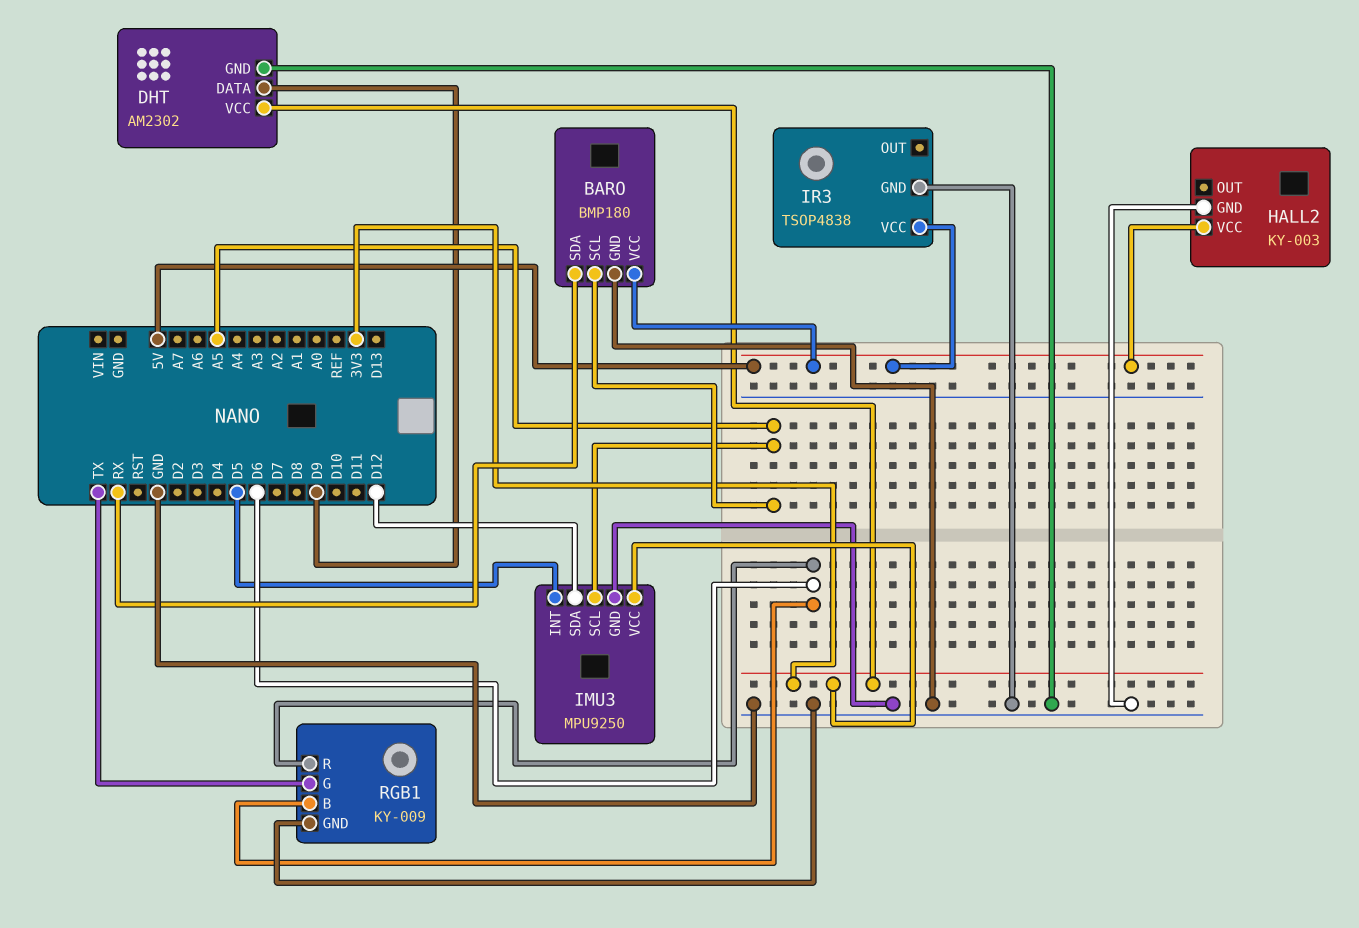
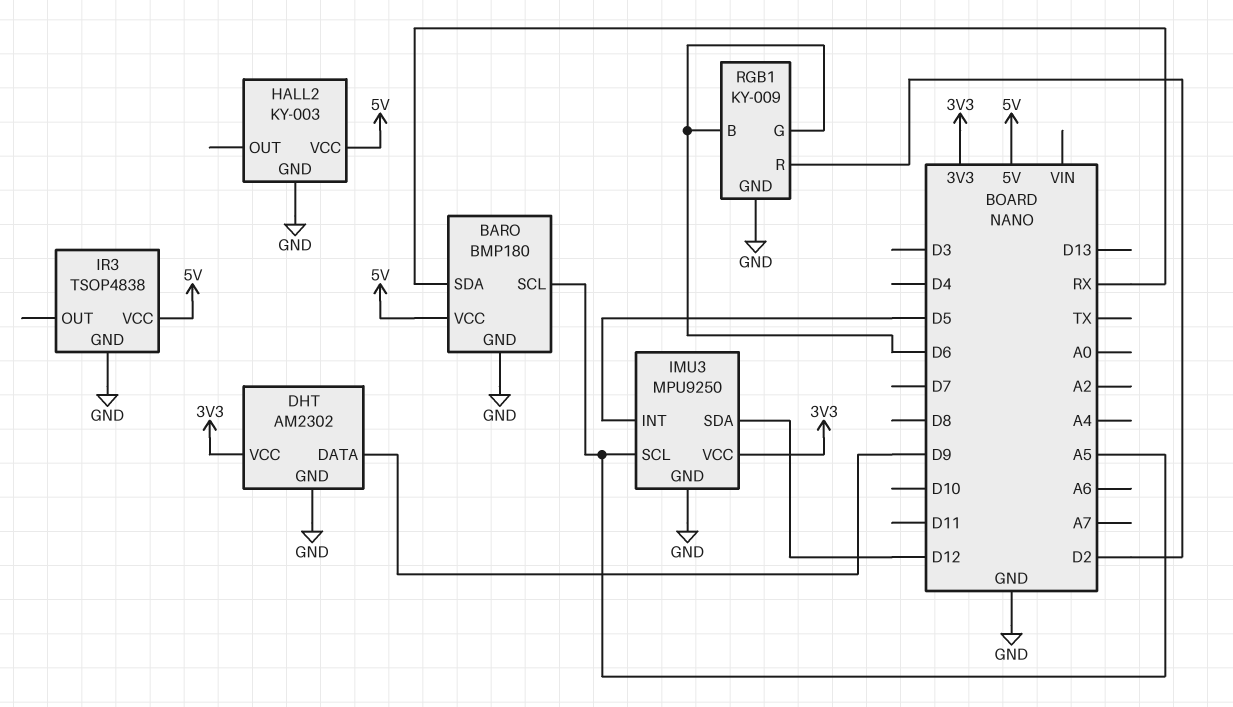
RGB1 pin G: TX -> D6
RGB1 pin R: D6 -> D2

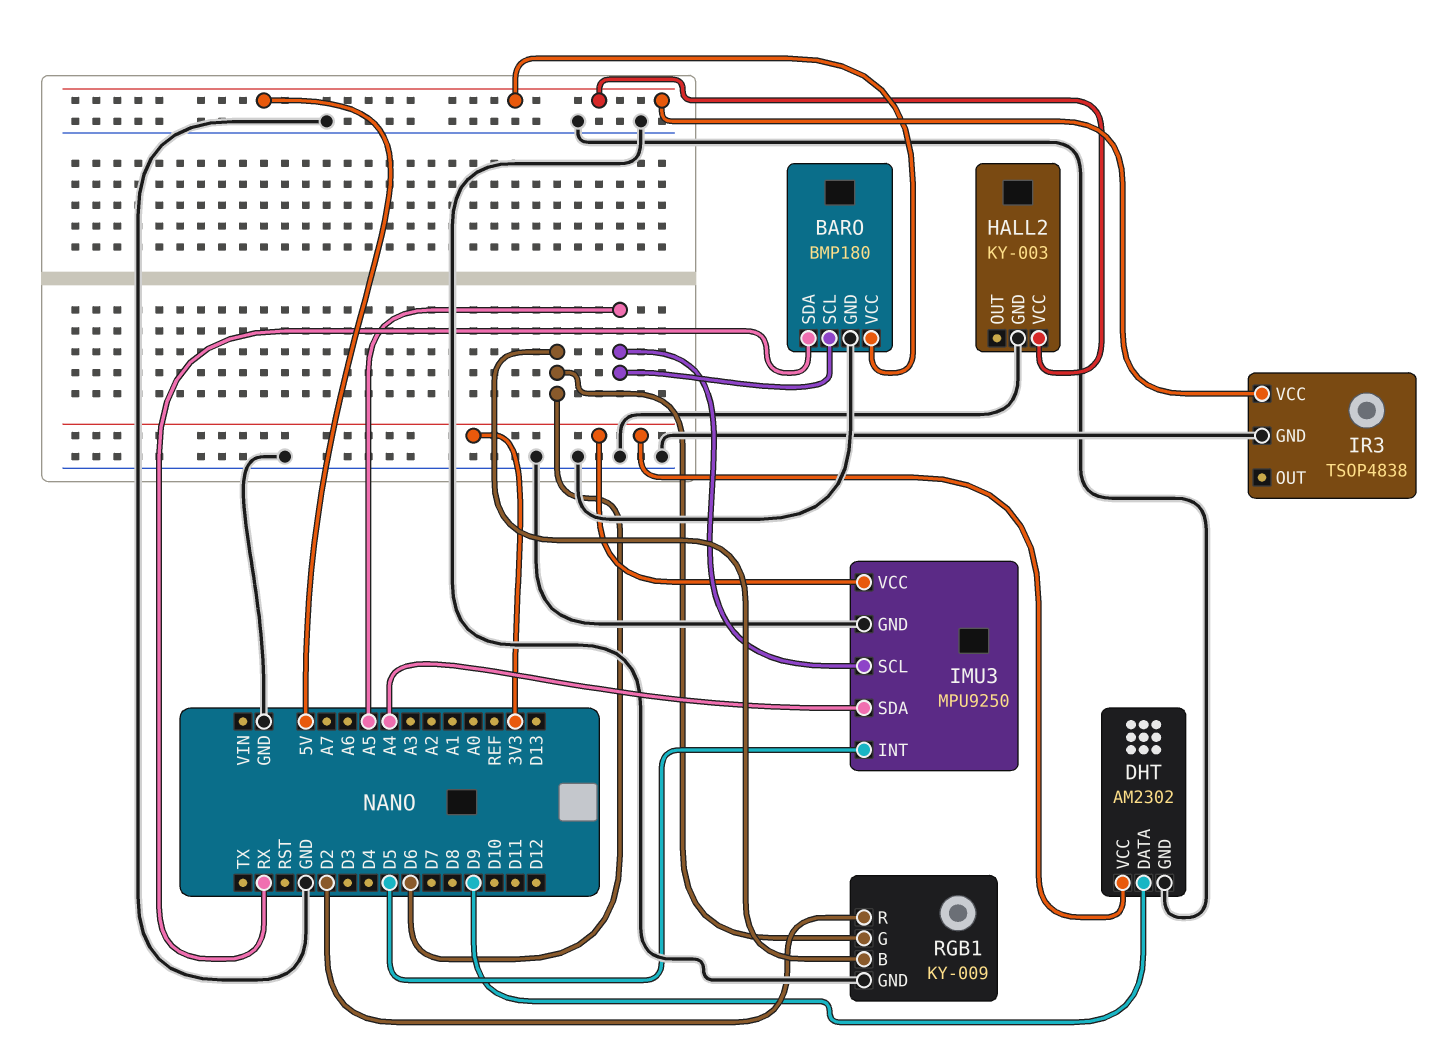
IMU3 pin SDA: D12 -> A4

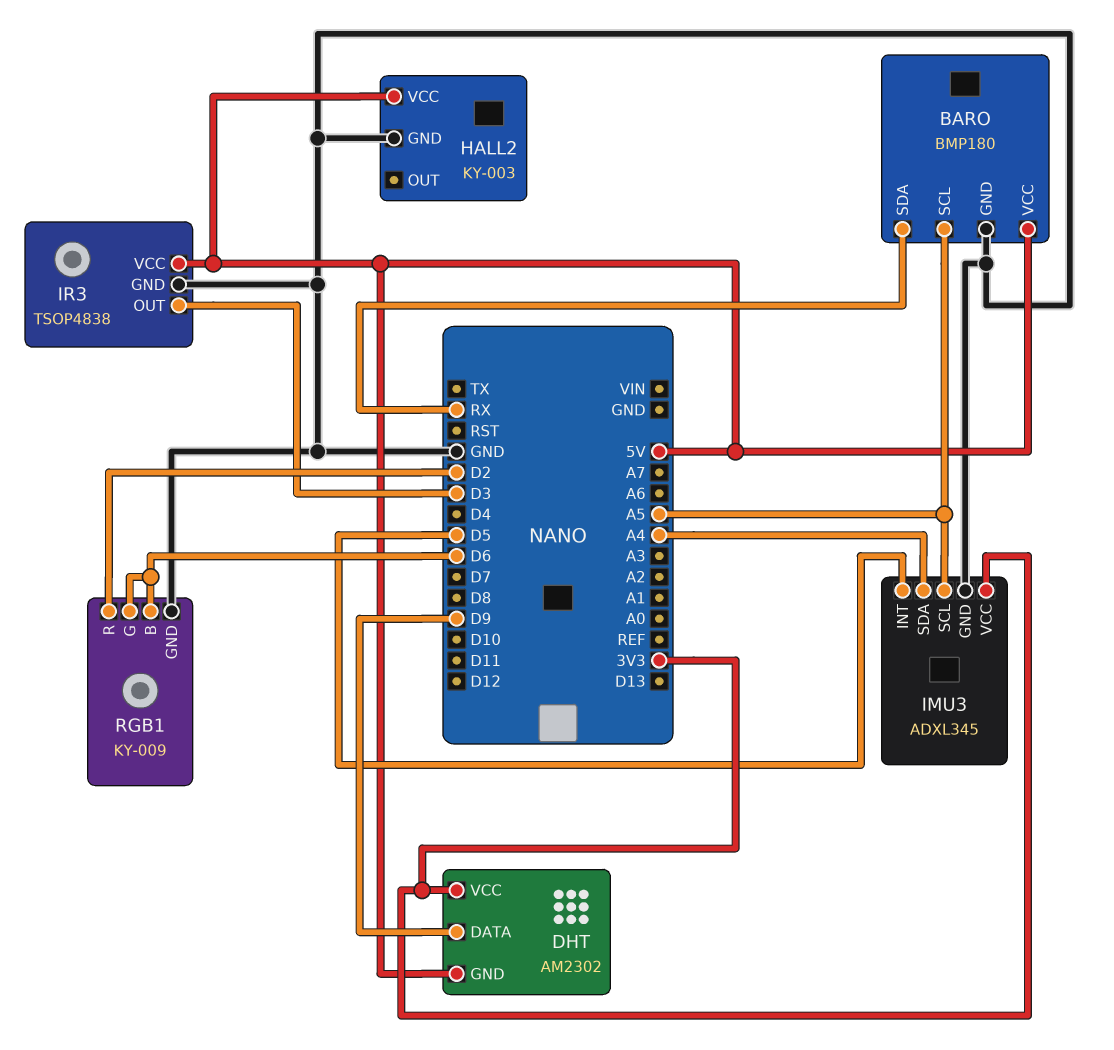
DHT pin GND: GND -> 5V
IMU3: MPU9250 -> ADXL345
IR3 pin OUT: none -> D3

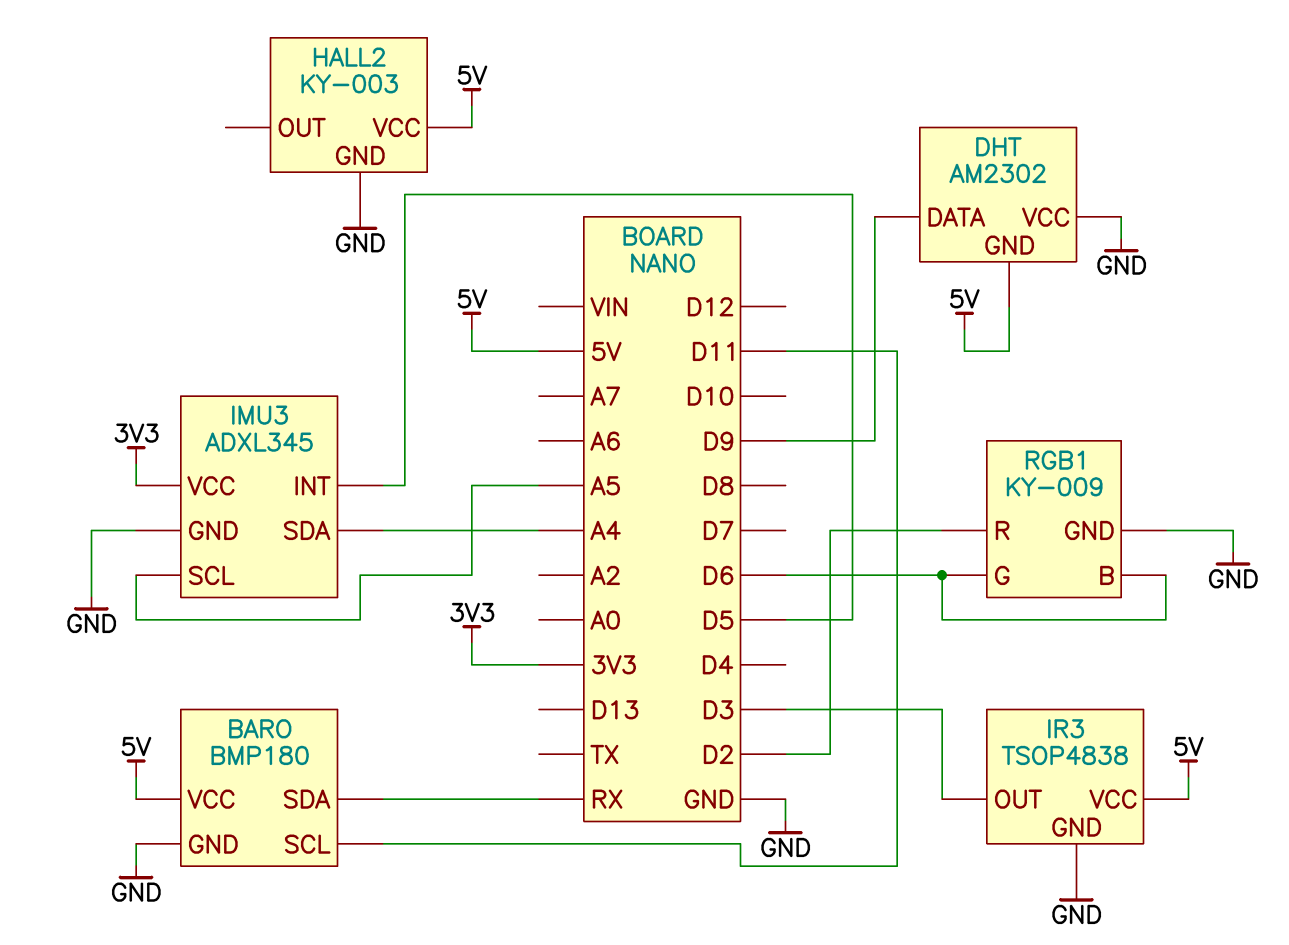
BARO pin SCL: A5 -> D11
DHT pin VCC: 3V3 -> GND

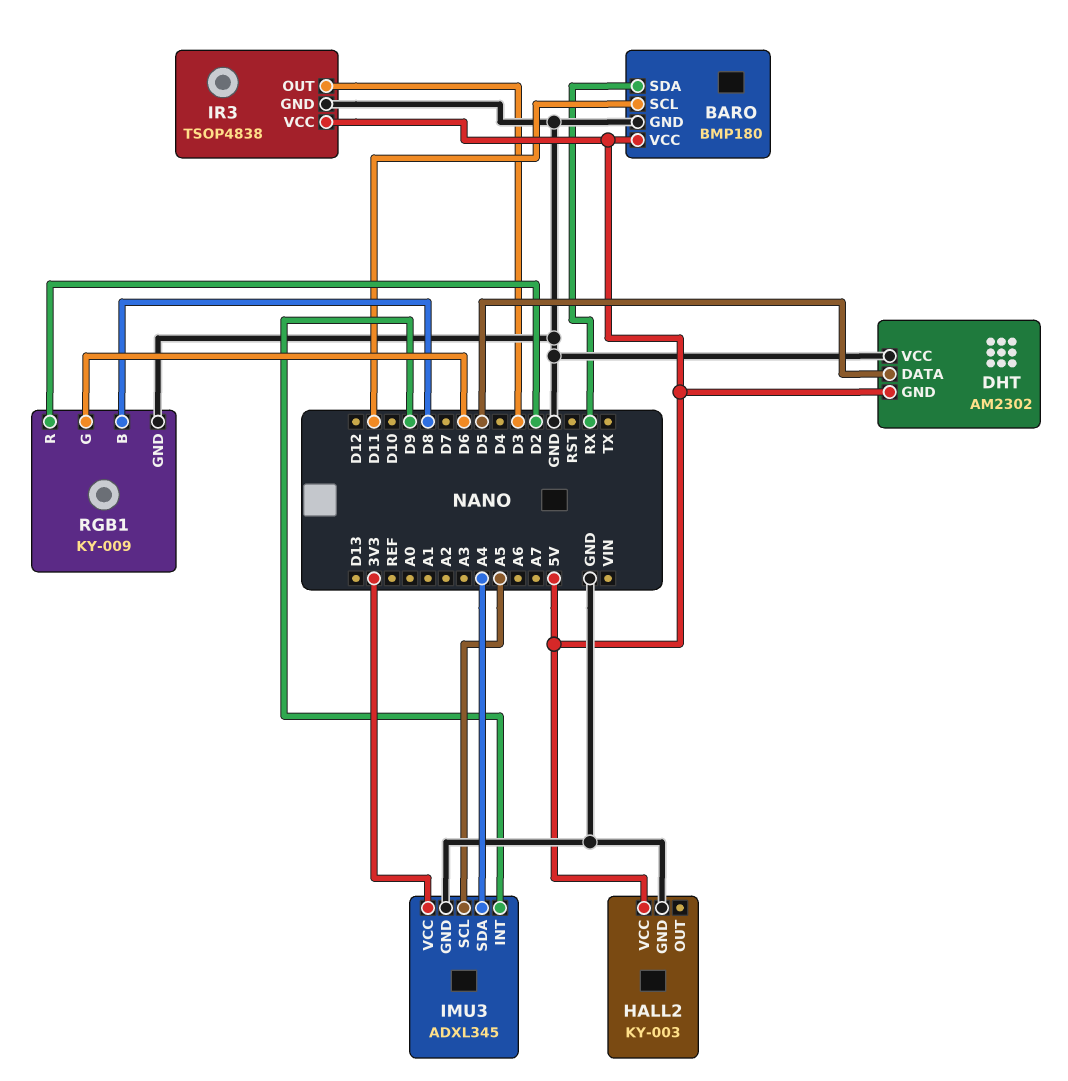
DHT pin DATA: D9 -> D5
IMU3 pin INT: D5 -> D9
RGB1 pin B: D6 -> D8

